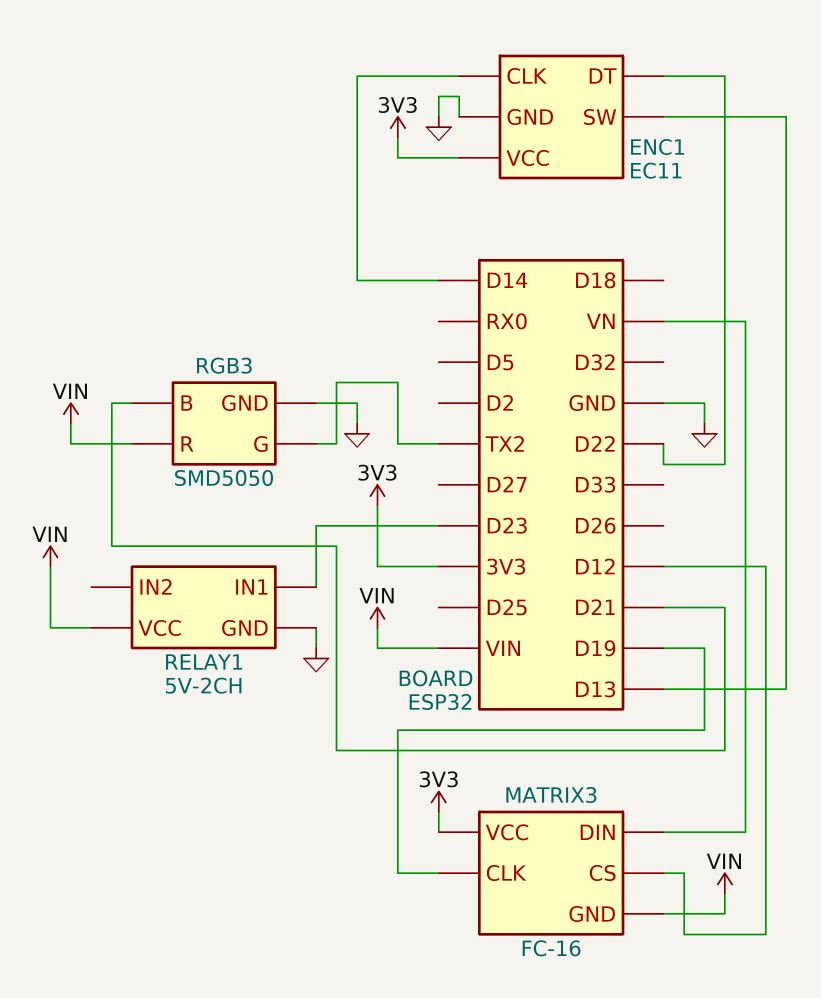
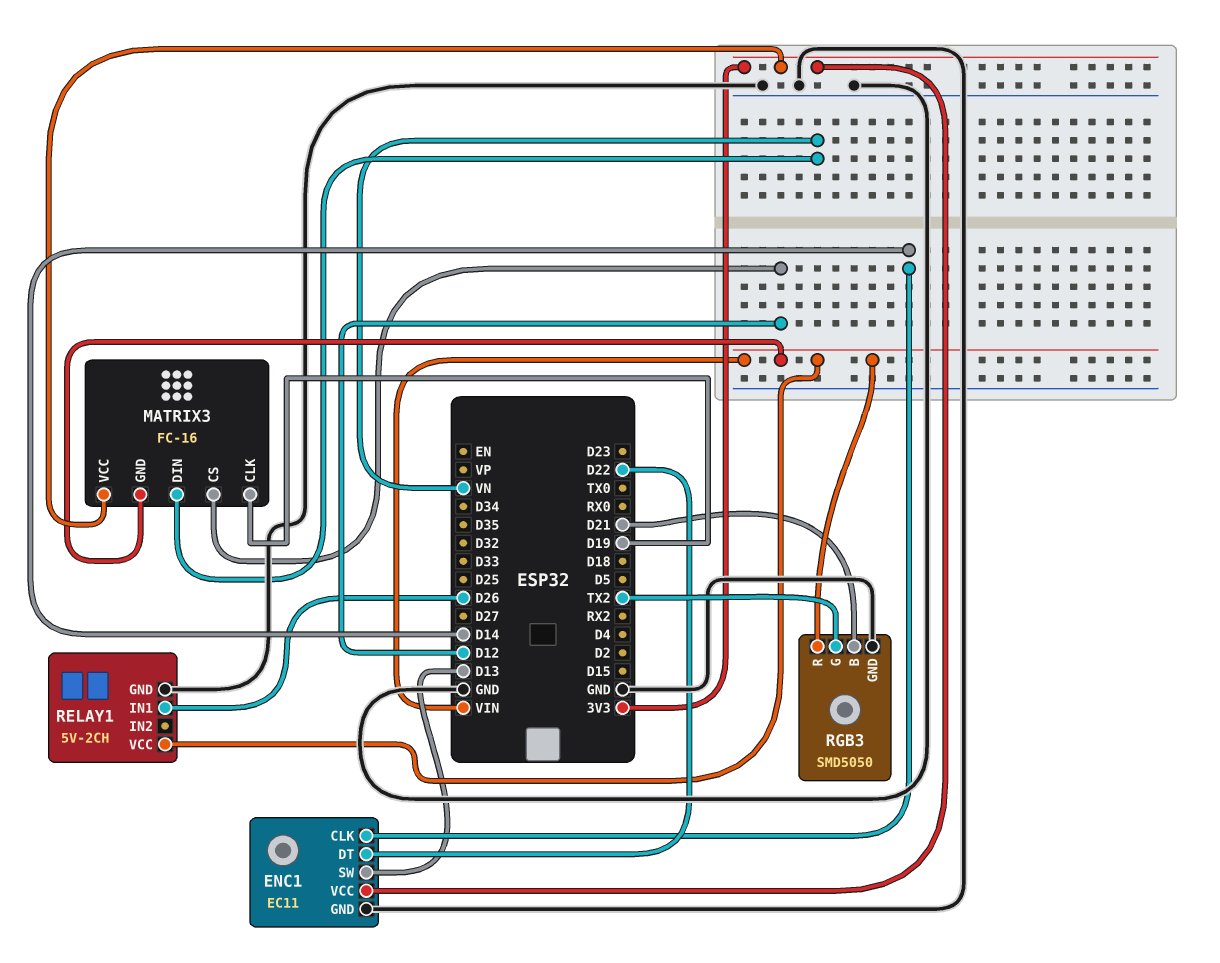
RELAY1 pin IN1: D23 -> D26

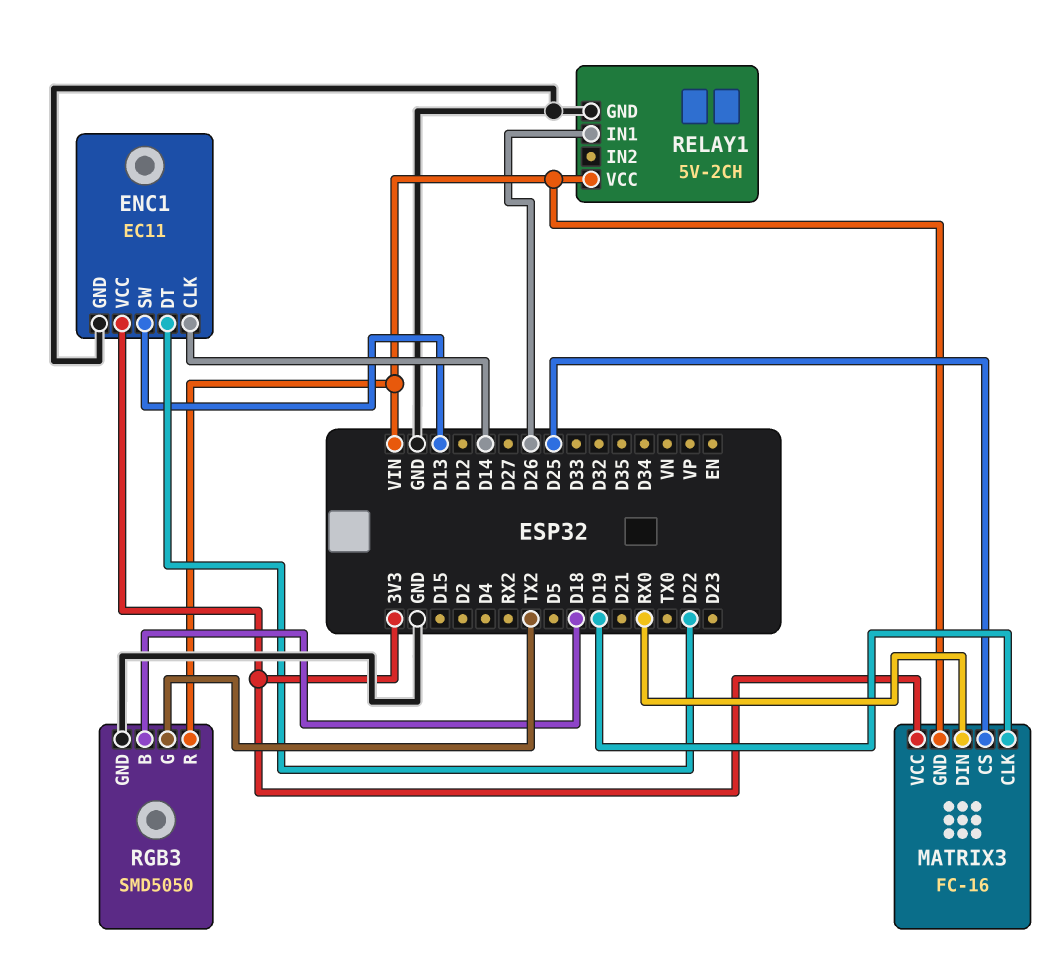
MATRIX3 pin CS: D12 -> D25
MATRIX3 pin DIN: VN -> RX0
RGB3 pin B: D21 -> D18

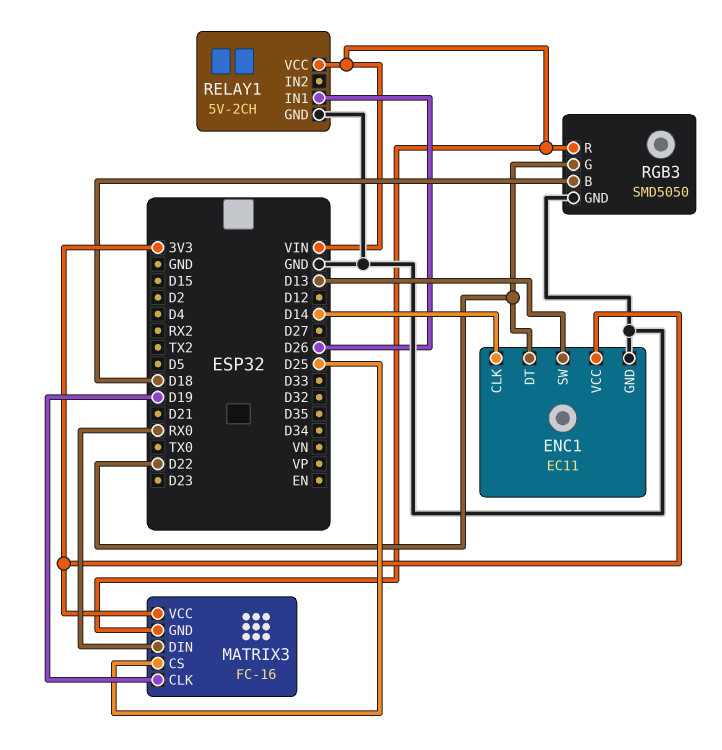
RGB3 pin G: TX2 -> D22

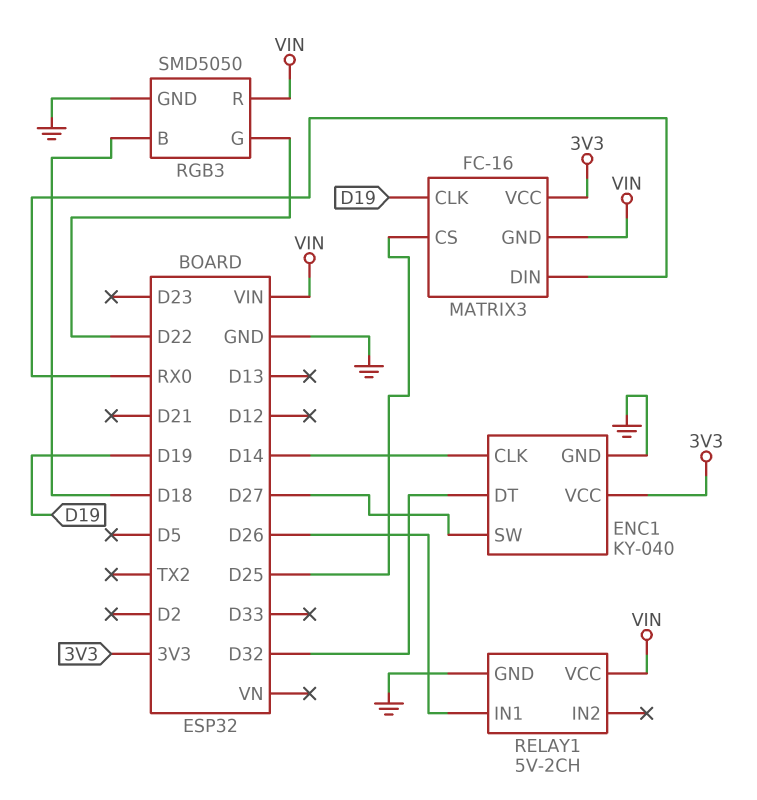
ENC1: EC11 -> KY-040
ENC1 pin DT: D22 -> D32
ENC1 pin SW: D13 -> D27

